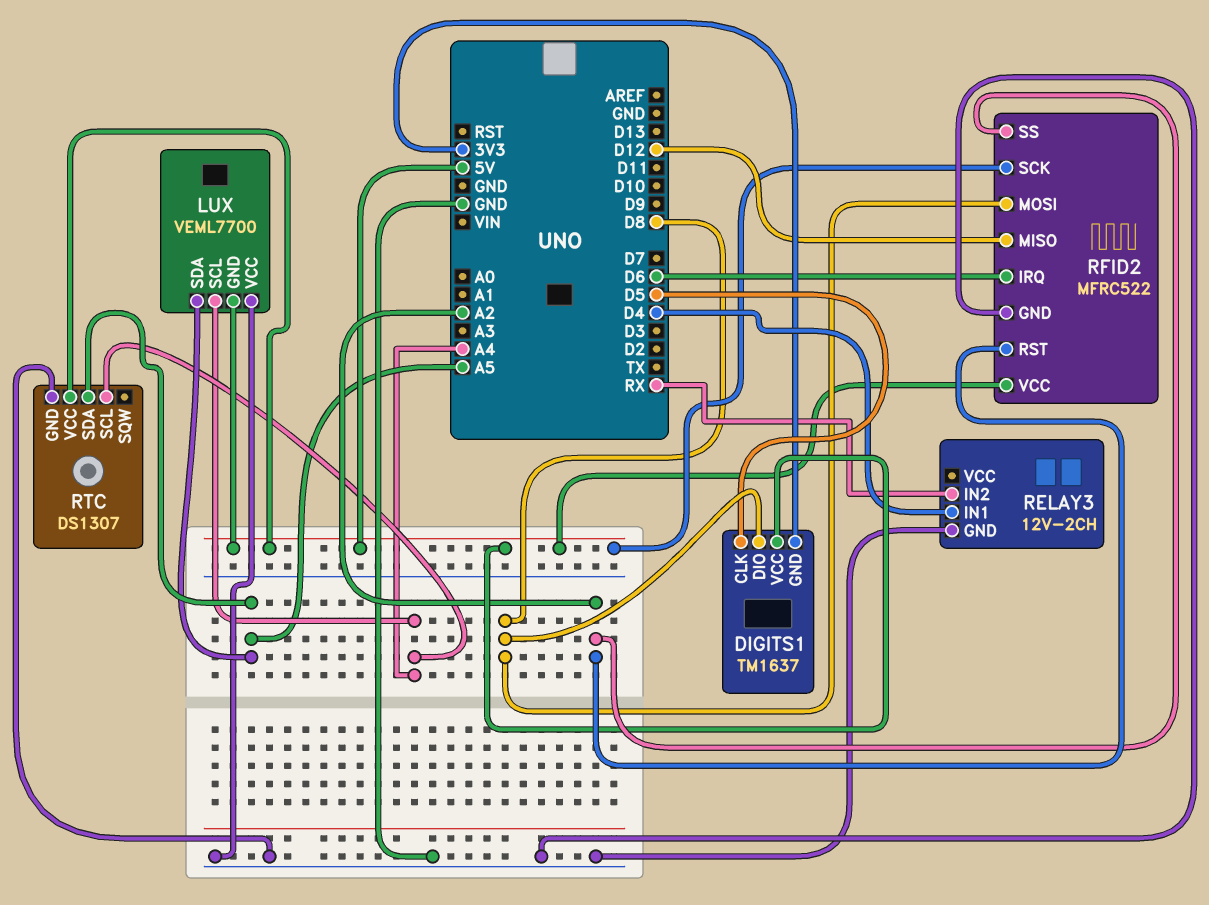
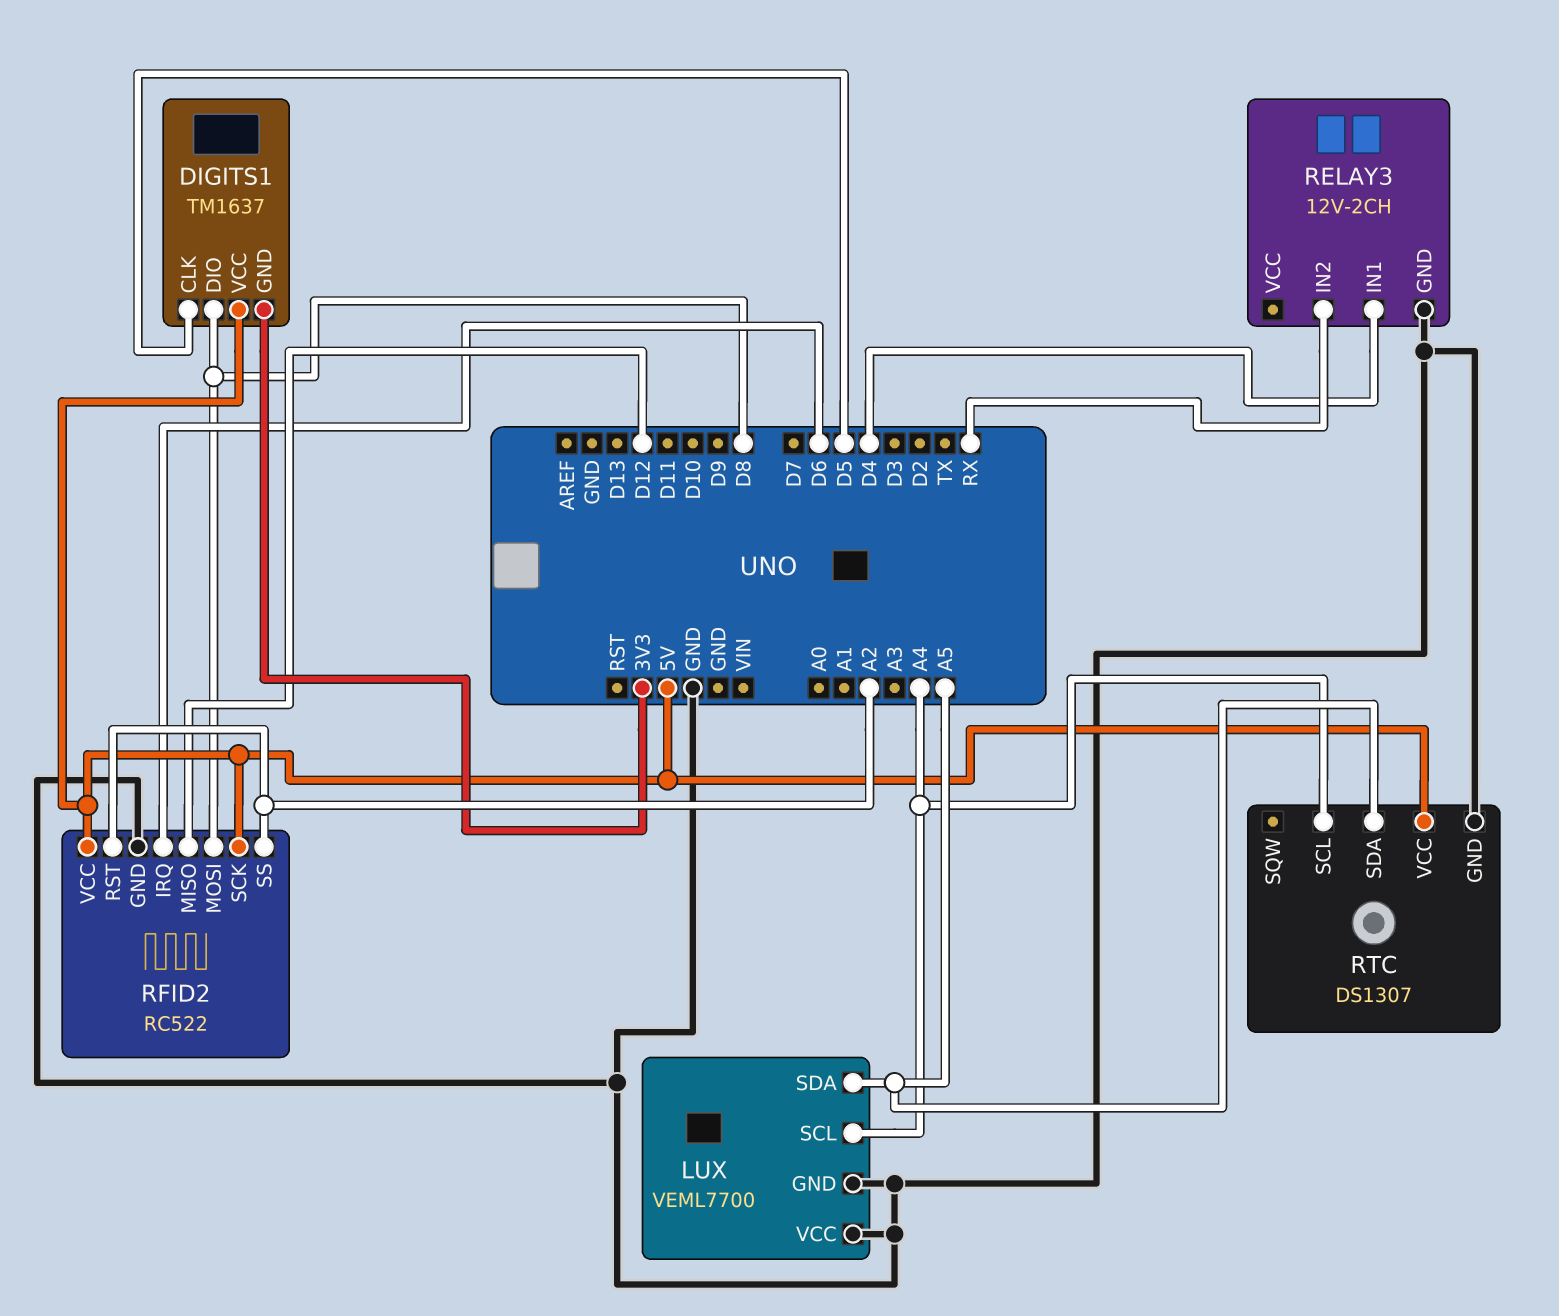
LUX pin GND: 5V -> GND
RFID2: MFRC522 -> RC522

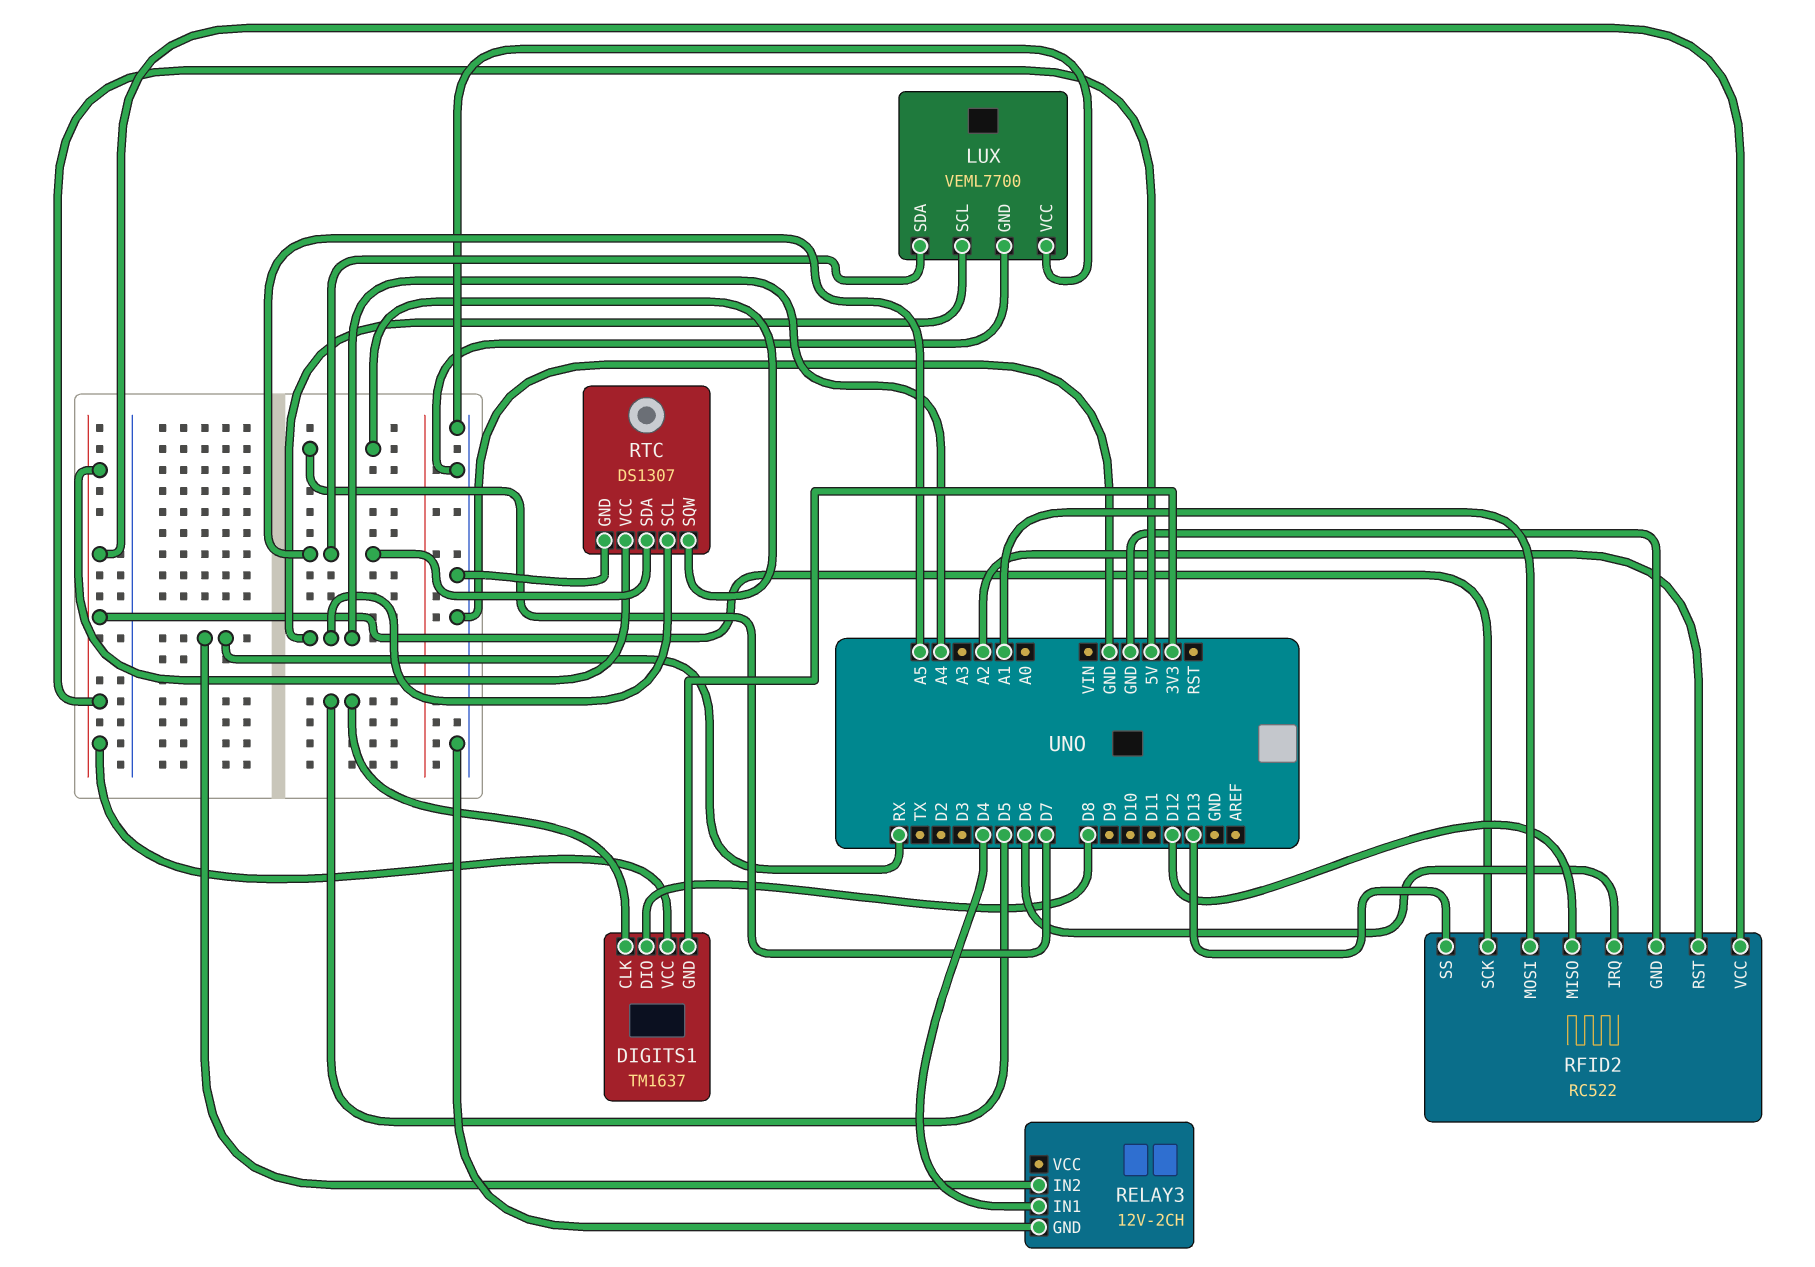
RFID2 pin MOSI: D8 -> A1
RFID2 pin SS: A2 -> D13
RTC pin SQW: none -> D7

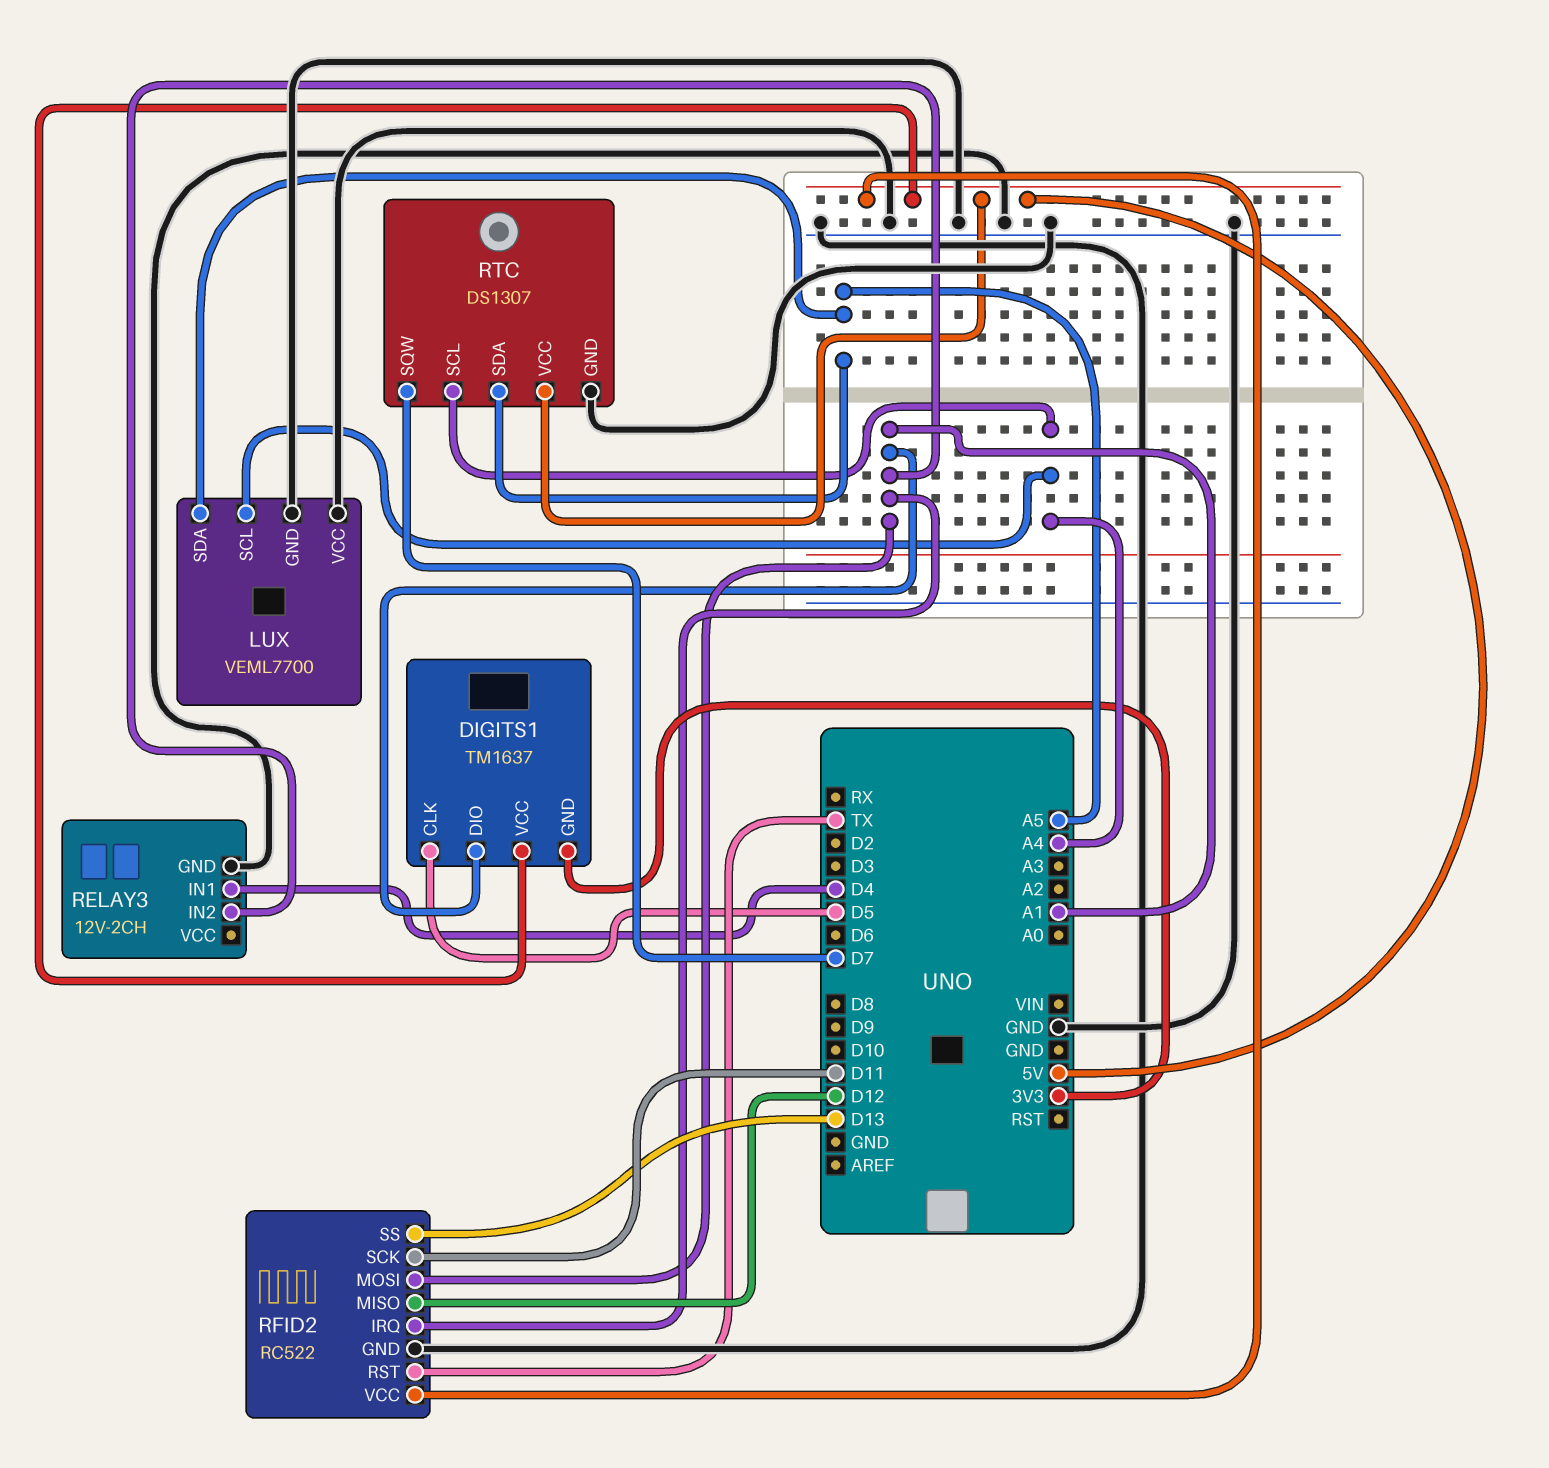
DIGITS1 pin DIO: D8 -> A1
RELAY3 pin IN2: RX -> A1
RFID2 pin IRQ: D6 -> A1
RFID2 pin RST: A2 -> TX
RFID2 pin SCK: 5V -> D11

